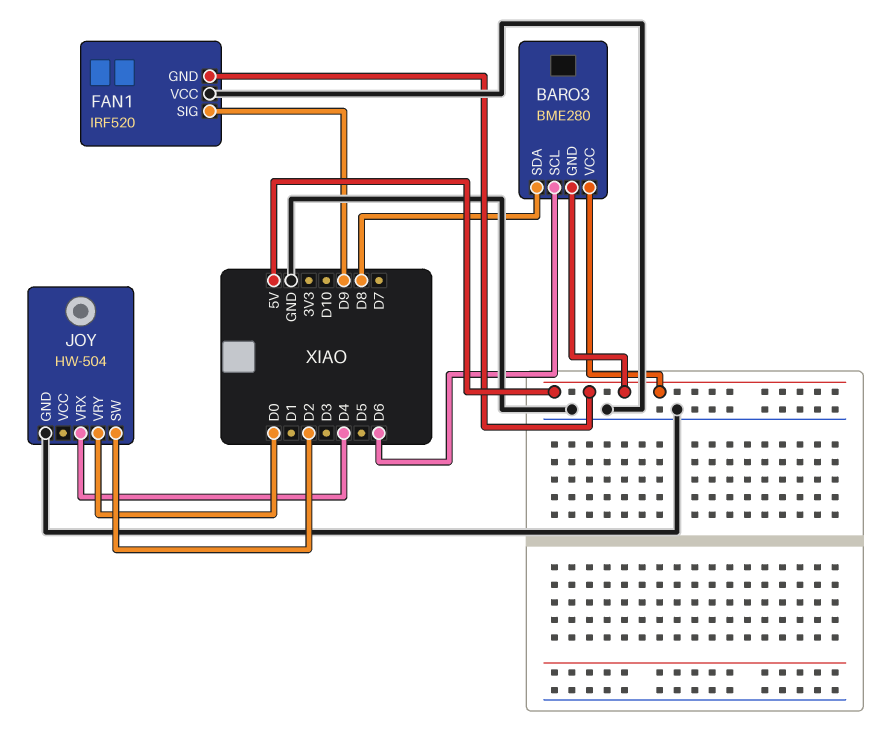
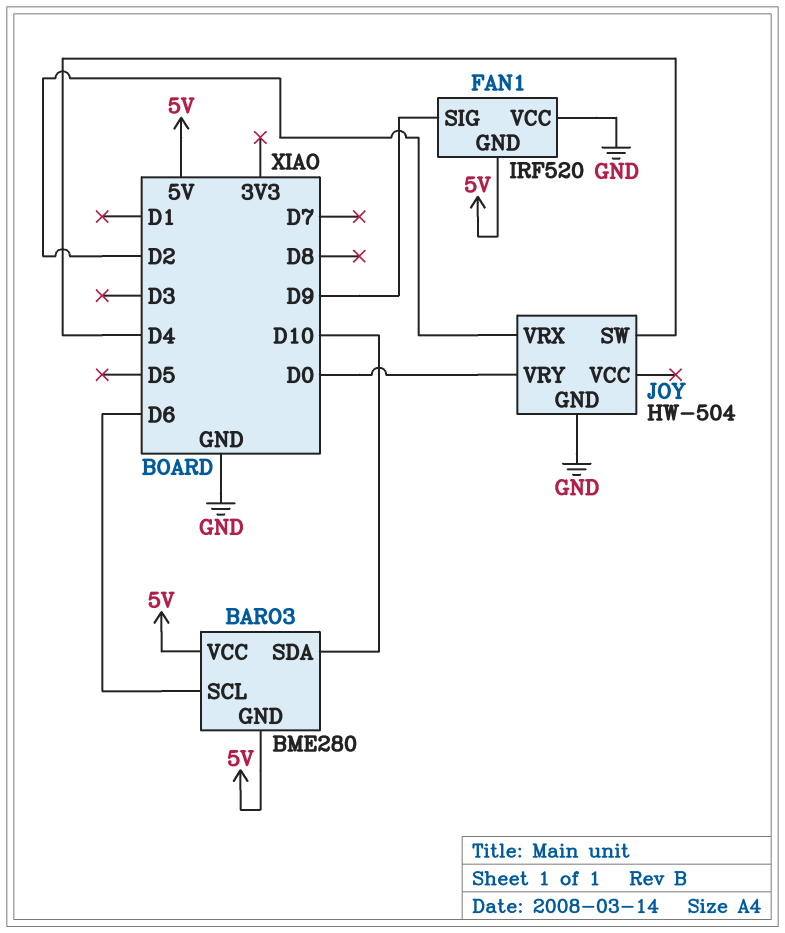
BARO3 pin SDA: D8 -> D10
JOY pin SW: D2 -> D4
JOY pin VRX: D4 -> D2

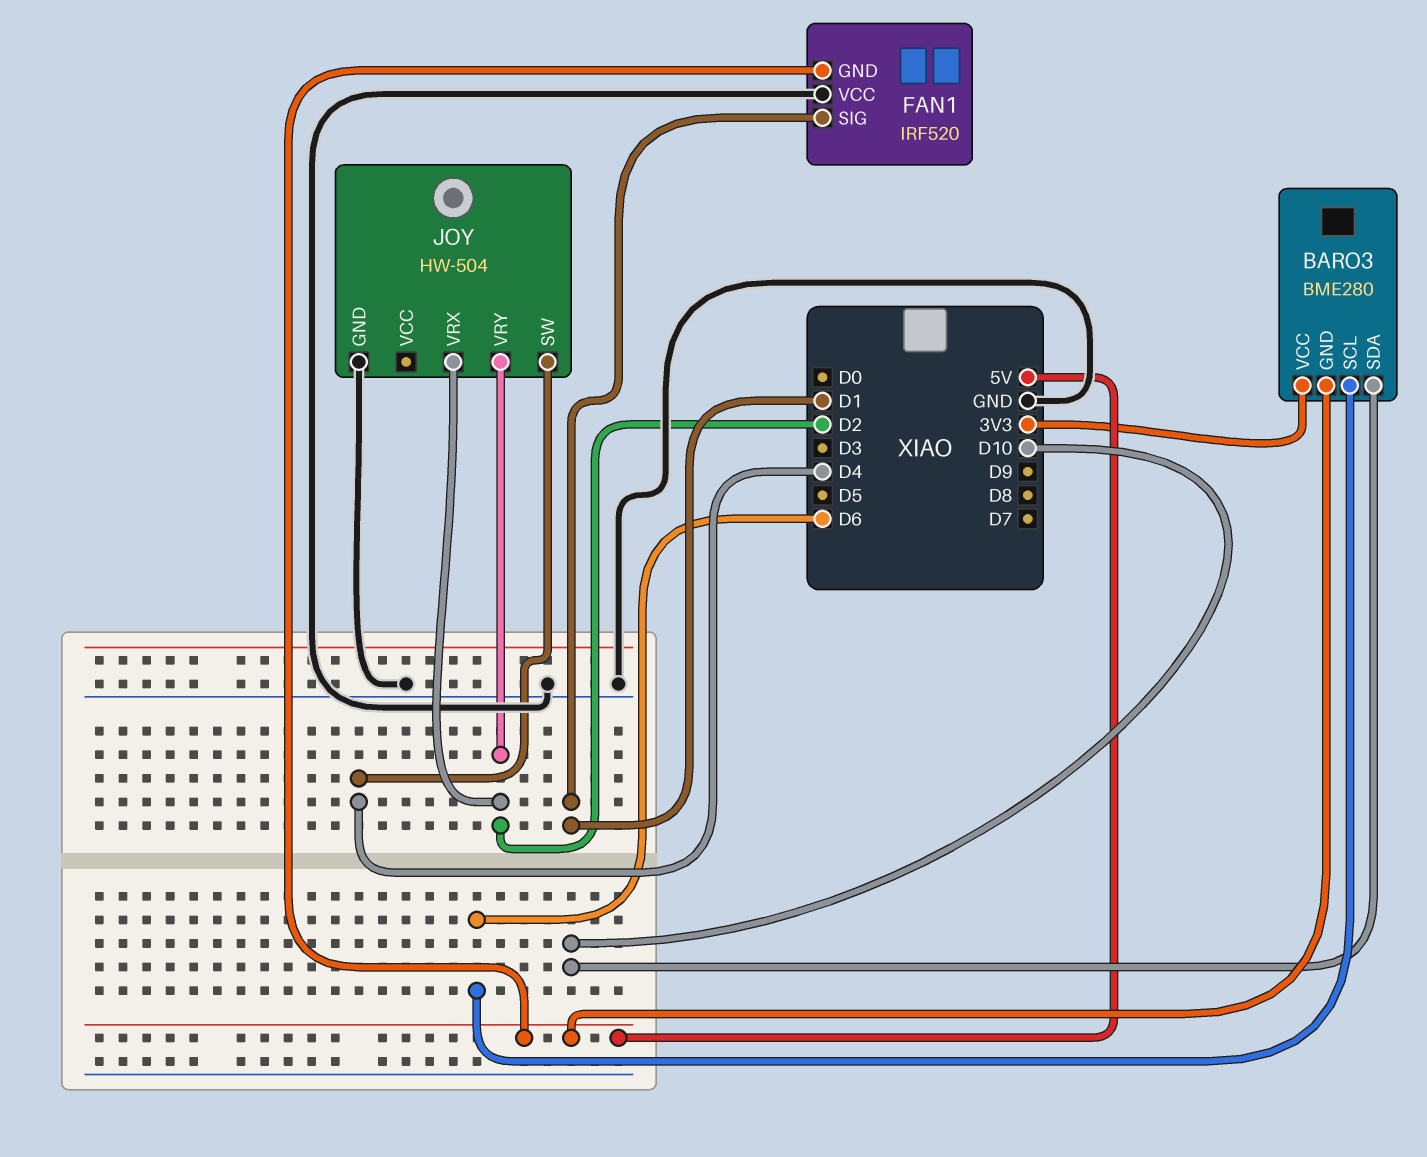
BARO3 pin VCC: 5V -> 3V3
FAN1 pin SIG: D9 -> D1
JOY pin VRY: D0 -> D2

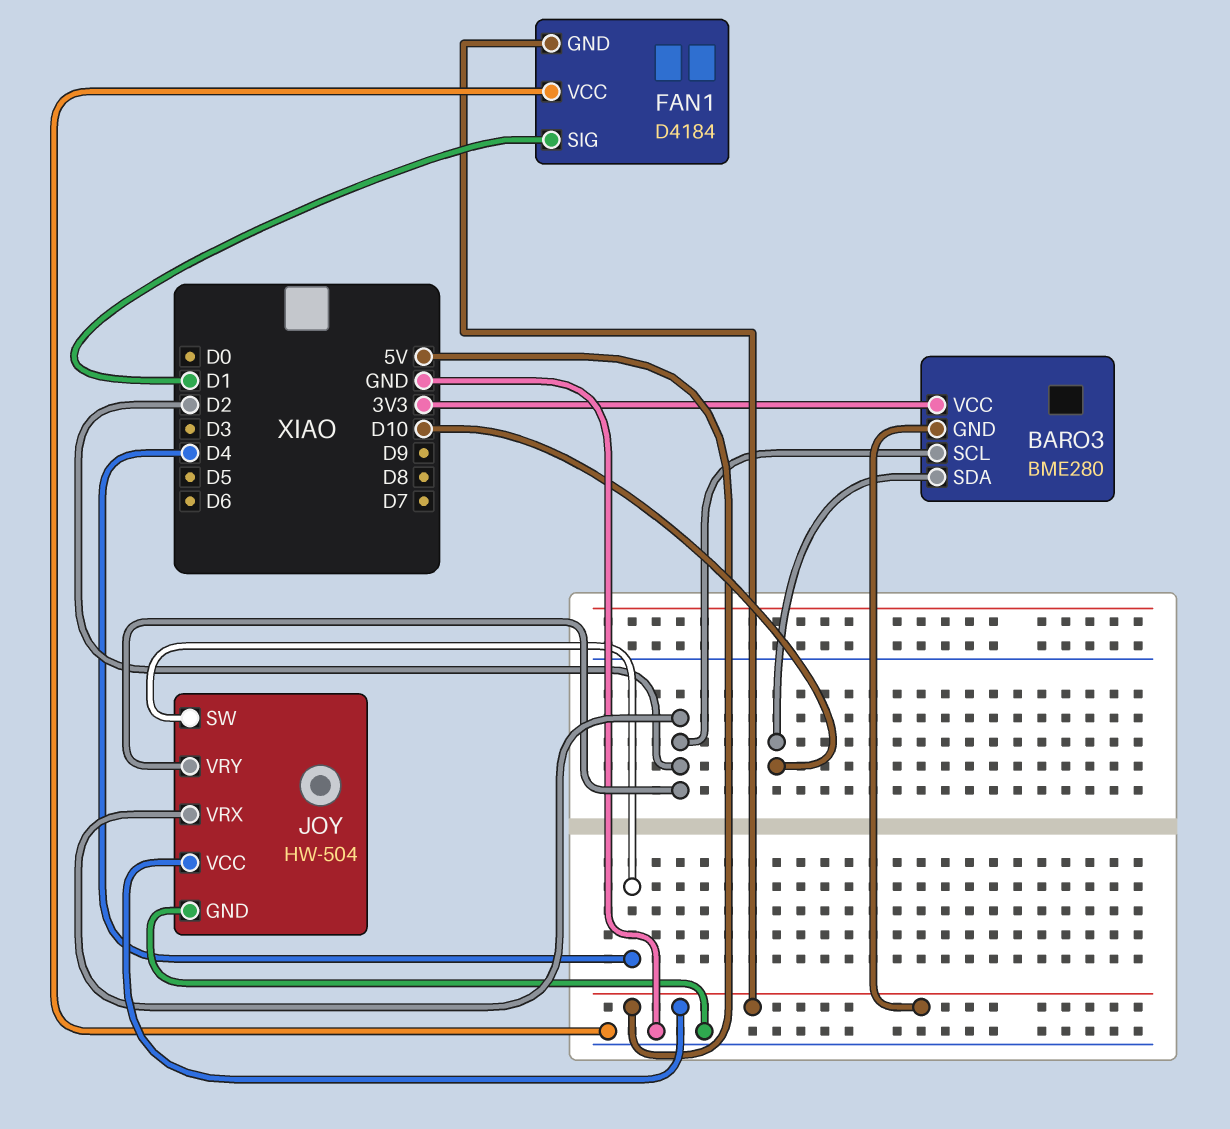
BARO3 pin SCL: D6 -> D2
FAN1: IRF520 -> D4184
JOY pin VCC: none -> 5V

